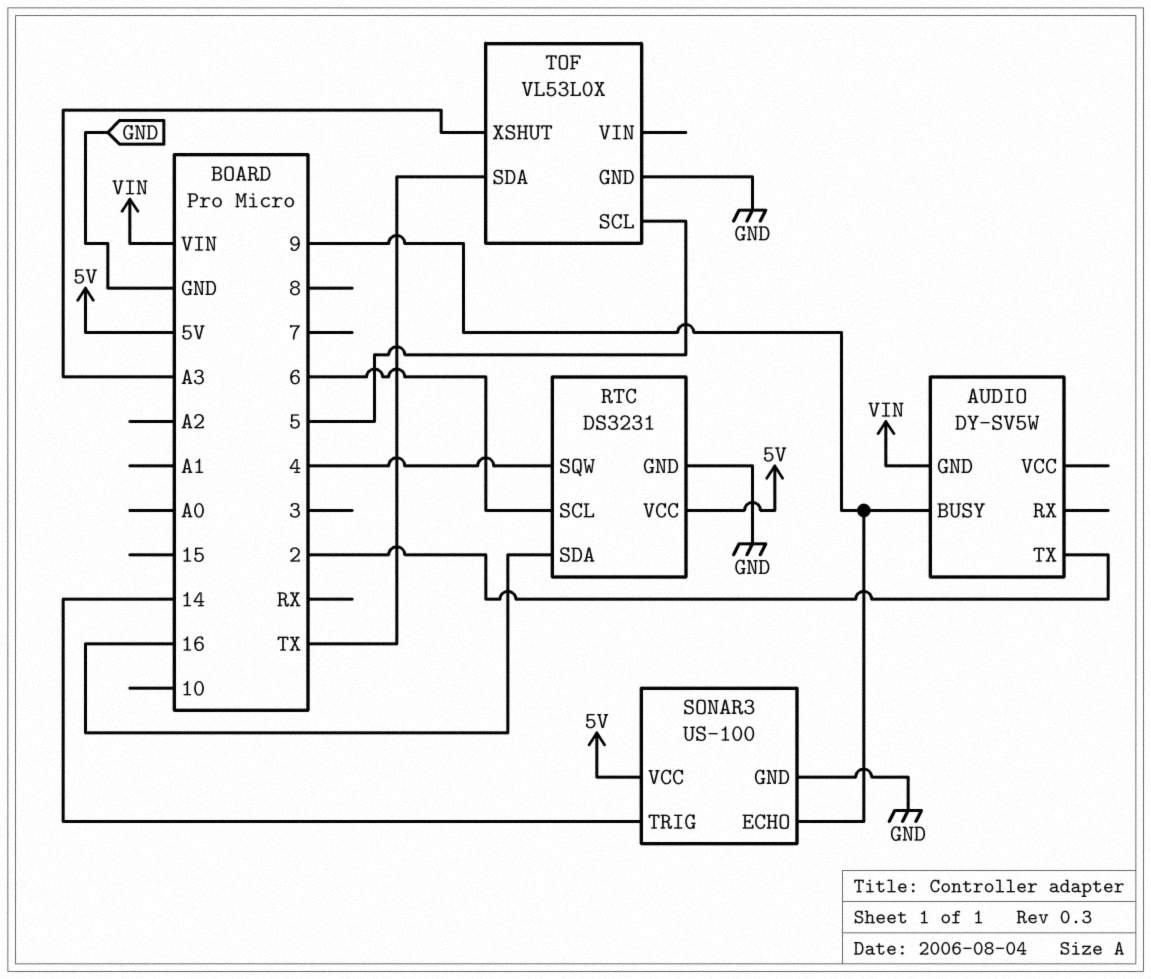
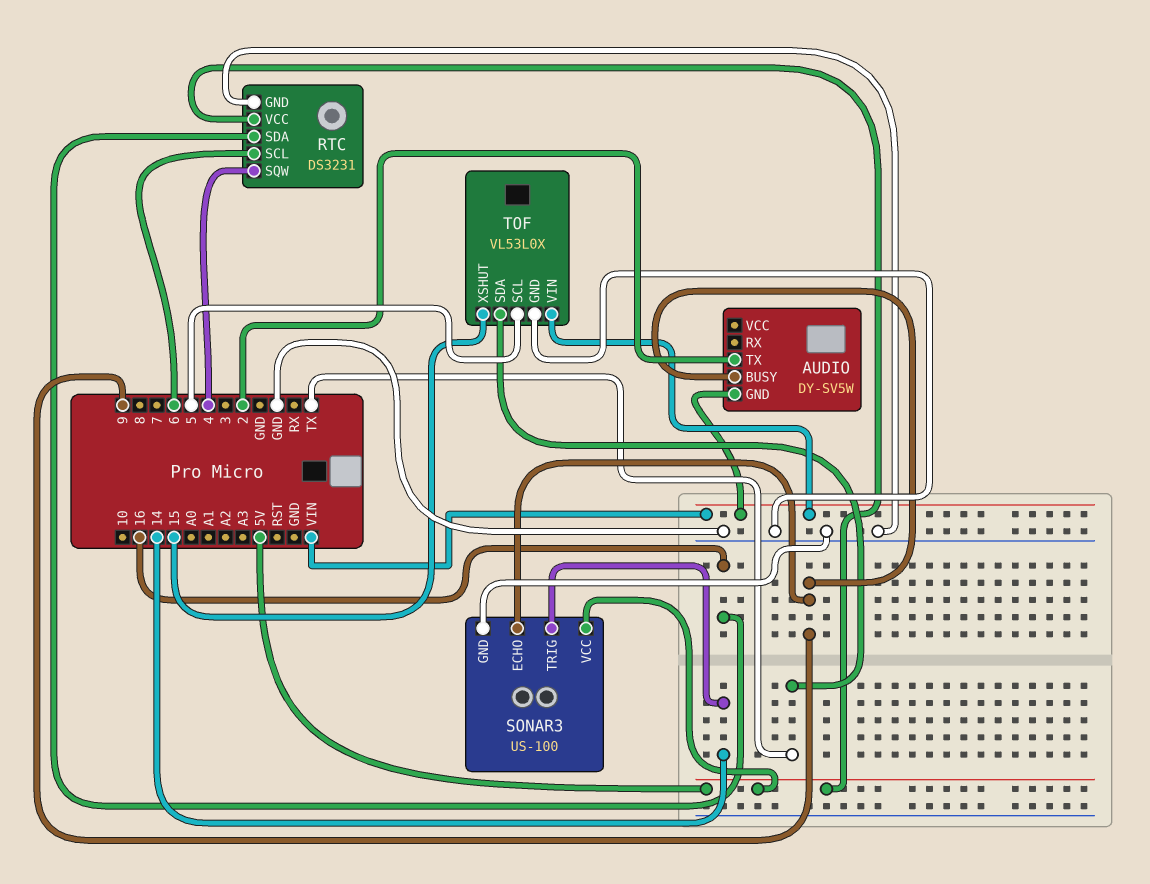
TOF pin VIN: none -> VIN
TOF pin XSHUT: A3 -> 15

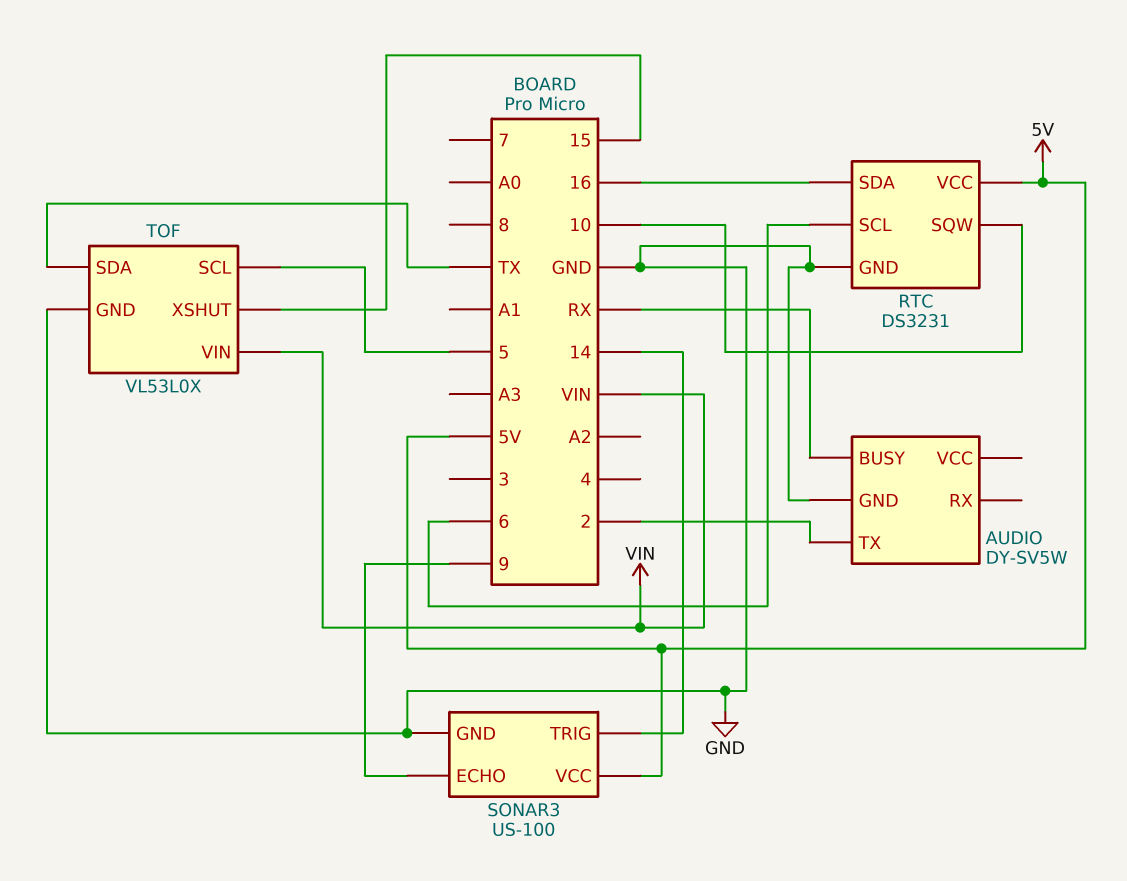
AUDIO pin BUSY: 9 -> RX
AUDIO pin GND: VIN -> GND
RTC pin SQW: 4 -> 10

